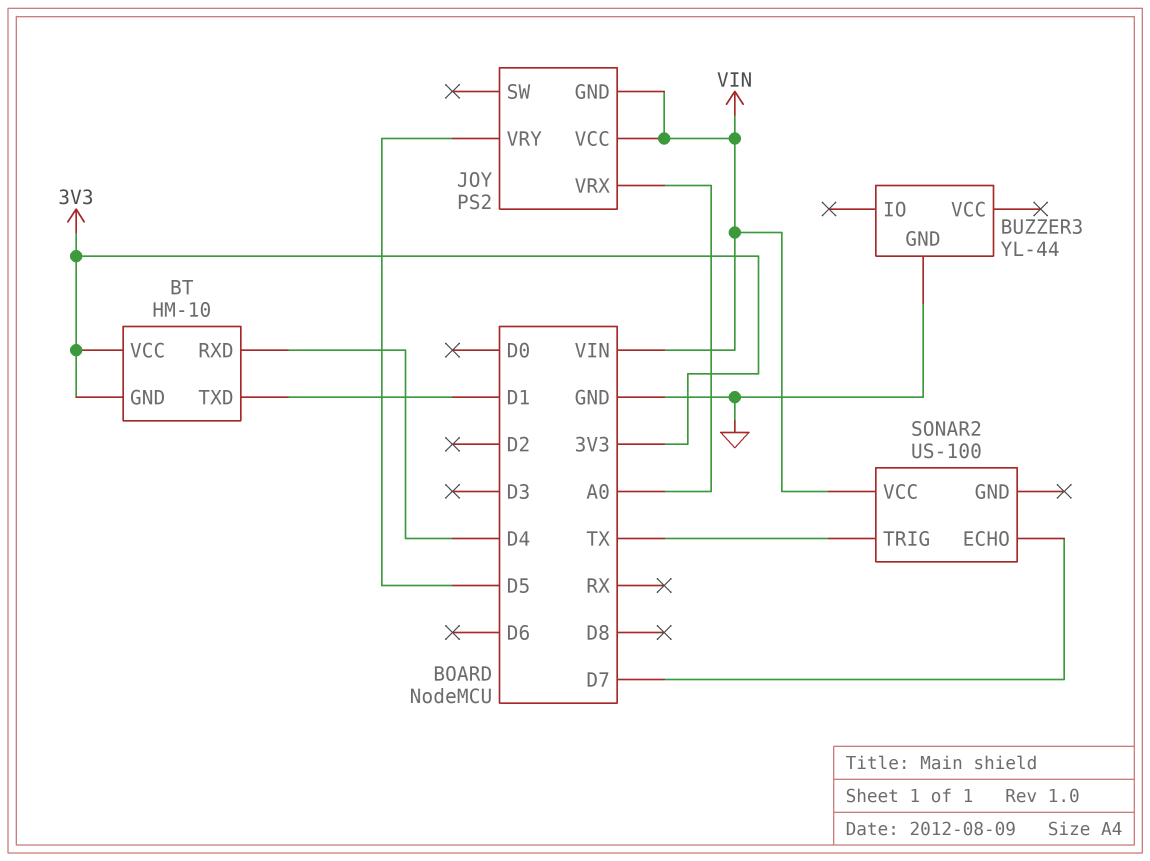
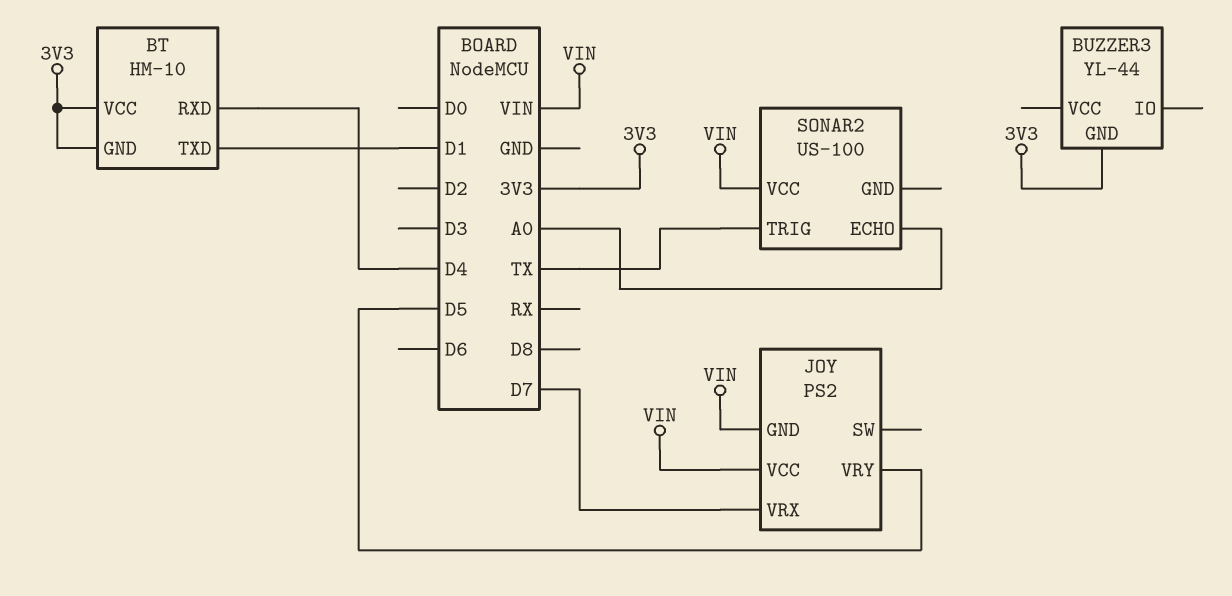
BUZZER3 pin GND: GND -> 3V3
JOY pin VRX: A0 -> D7
SONAR2 pin ECHO: D7 -> A0

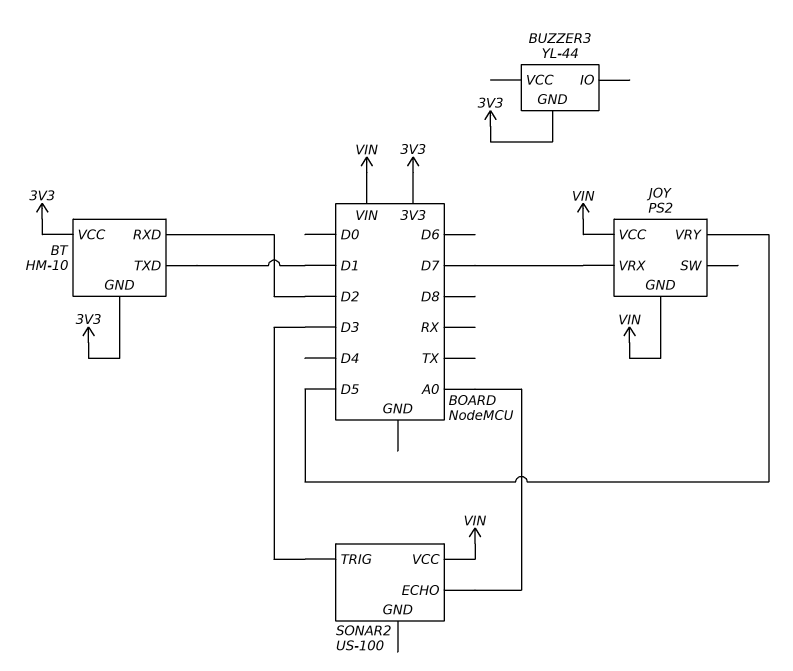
BT pin RXD: D4 -> D2
SONAR2 pin TRIG: TX -> D3

